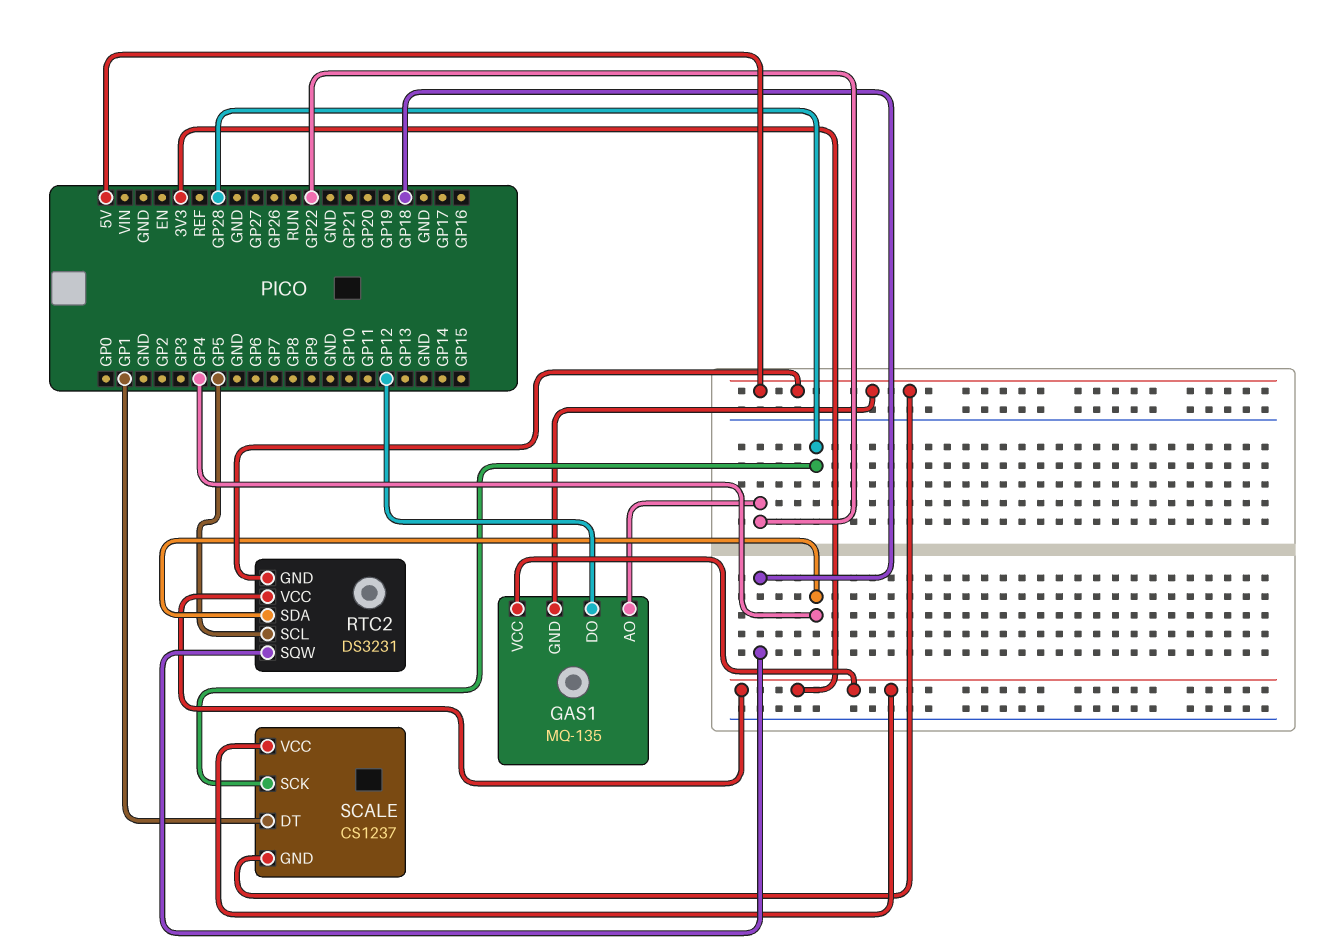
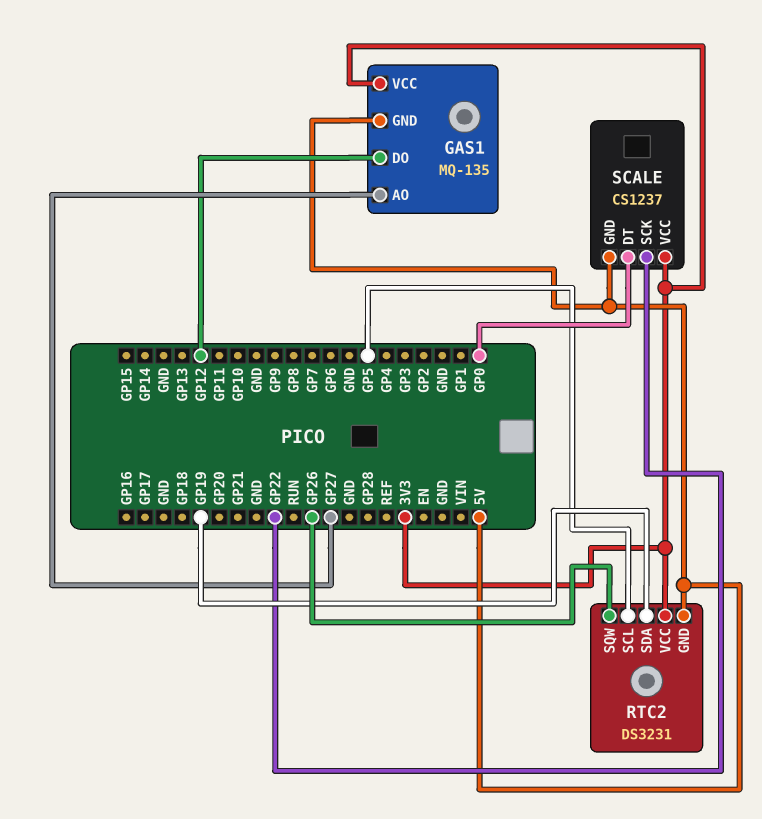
GAS1 pin AO: GP22 -> GP27
RTC2 pin SDA: GP4 -> GP19
RTC2 pin SQW: GP18 -> GP26
SCALE pin DT: GP1 -> GP0
SCALE pin SCK: GP28 -> GP22

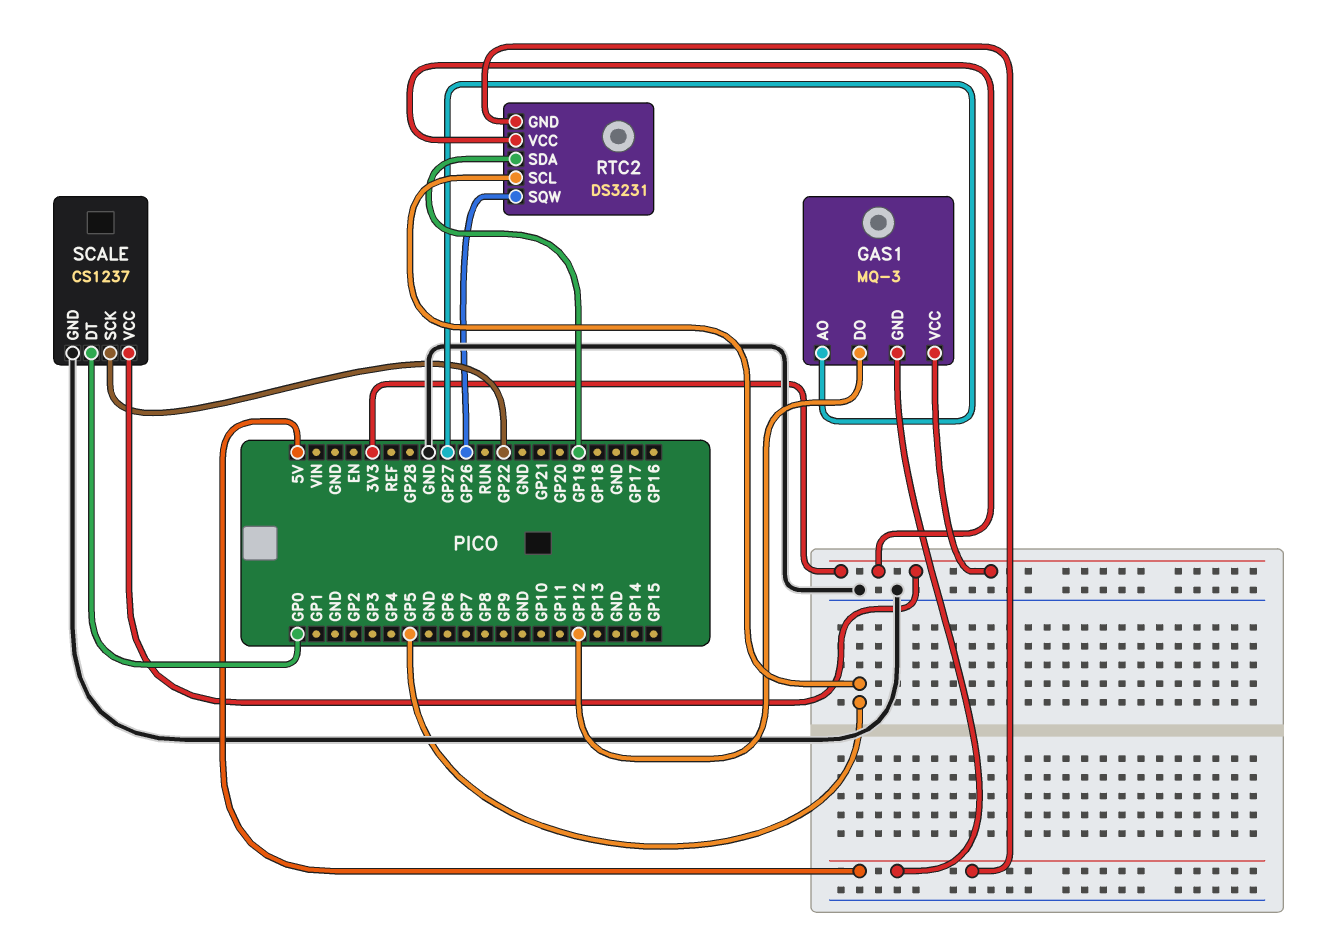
GAS1: MQ-135 -> MQ-3
SCALE pin GND: 5V -> GND

